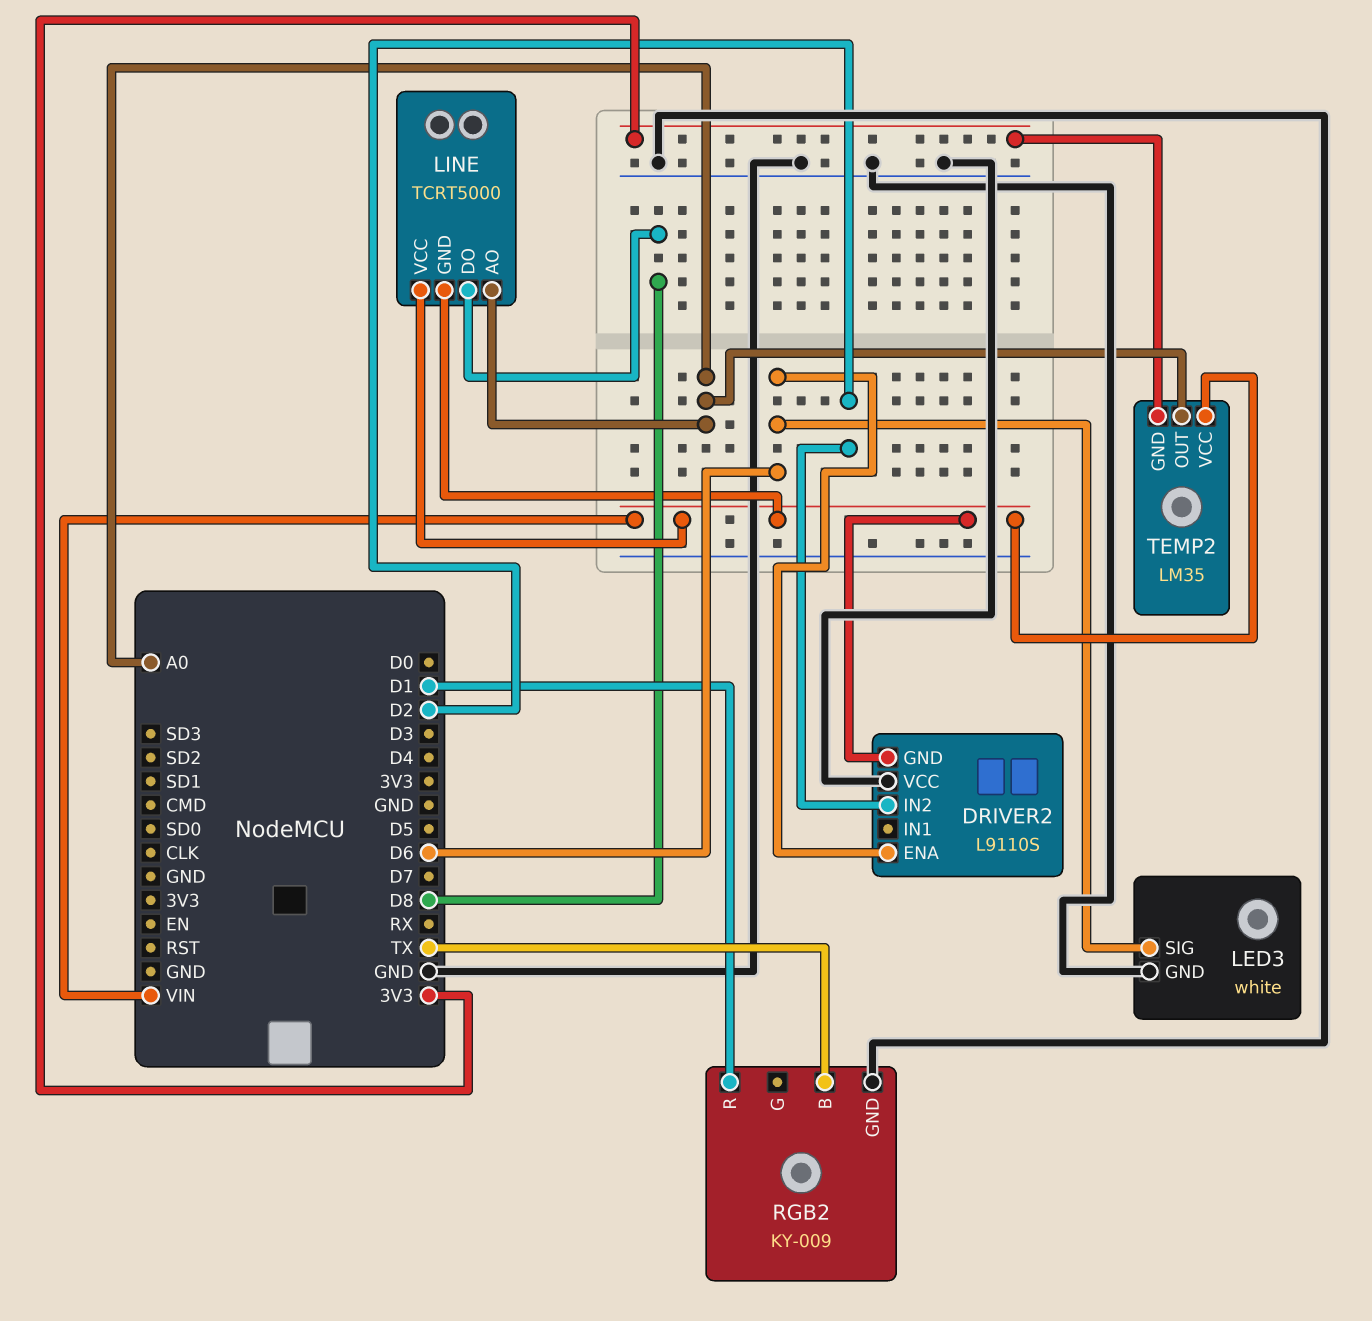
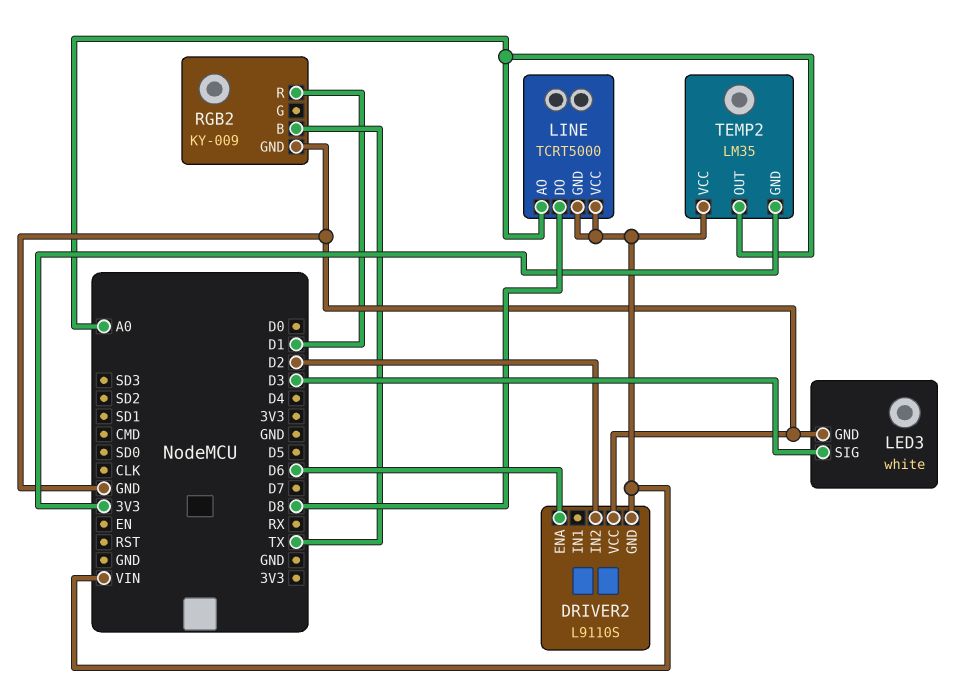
LED3 pin SIG: D6 -> D3

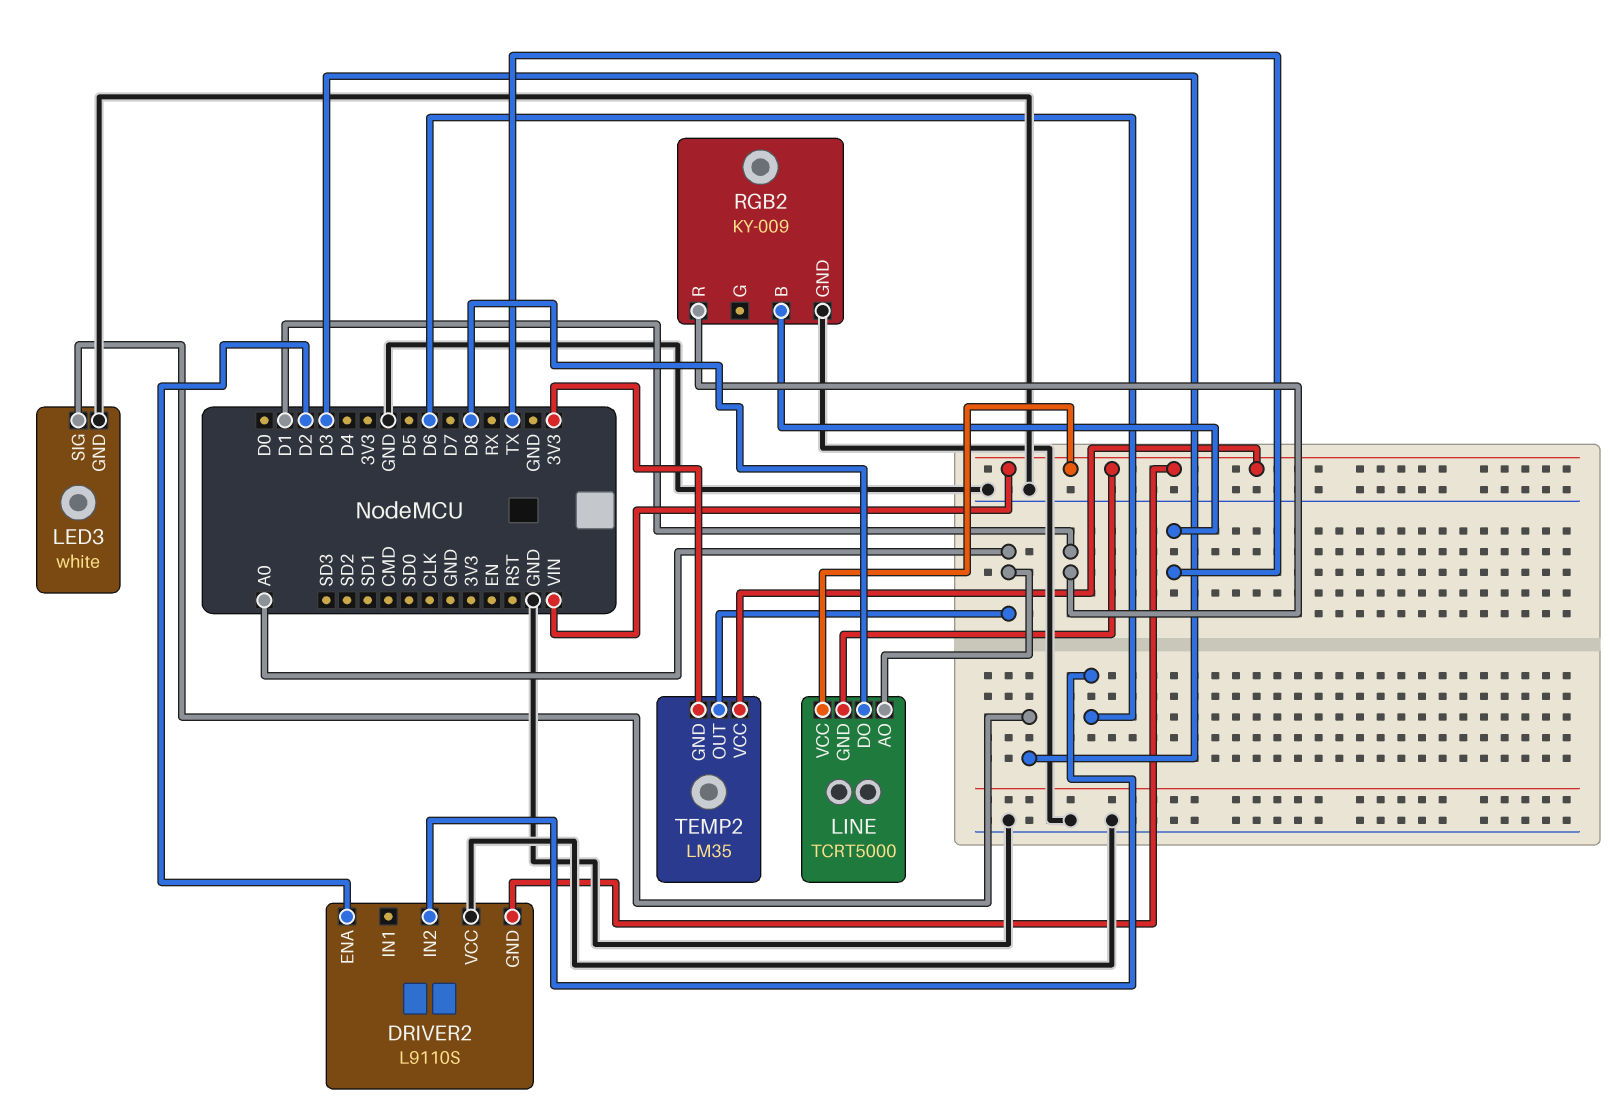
DRIVER2 pin ENA: D6 -> D2
DRIVER2 pin IN2: D2 -> D6

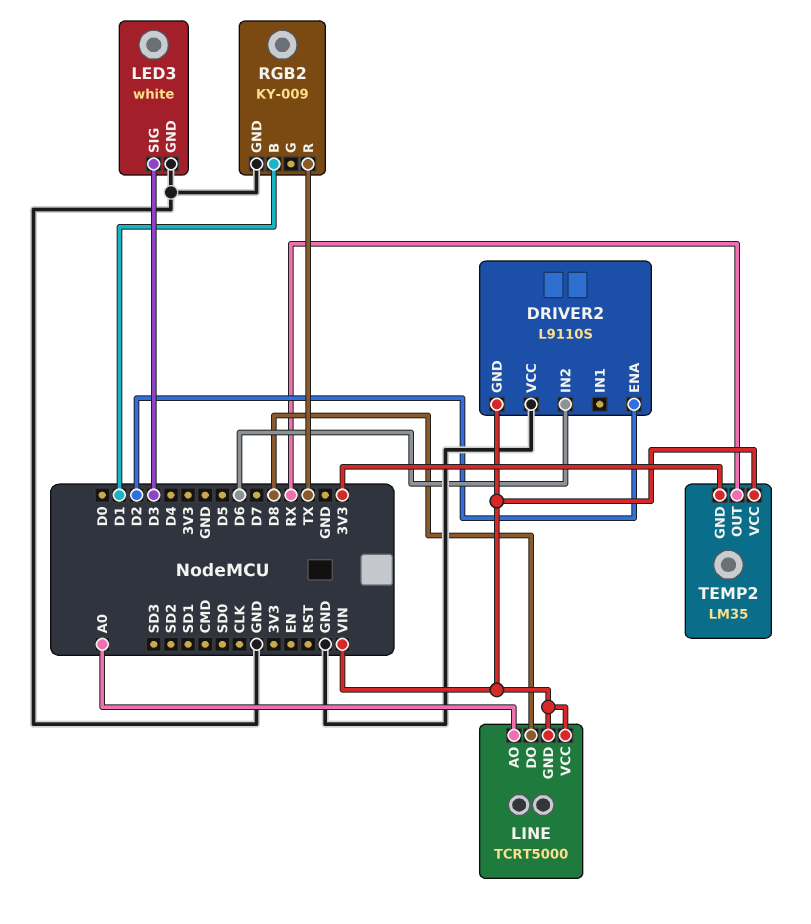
RGB2 pin B: TX -> D1
RGB2 pin R: D1 -> TX
TEMP2 pin OUT: A0 -> RX

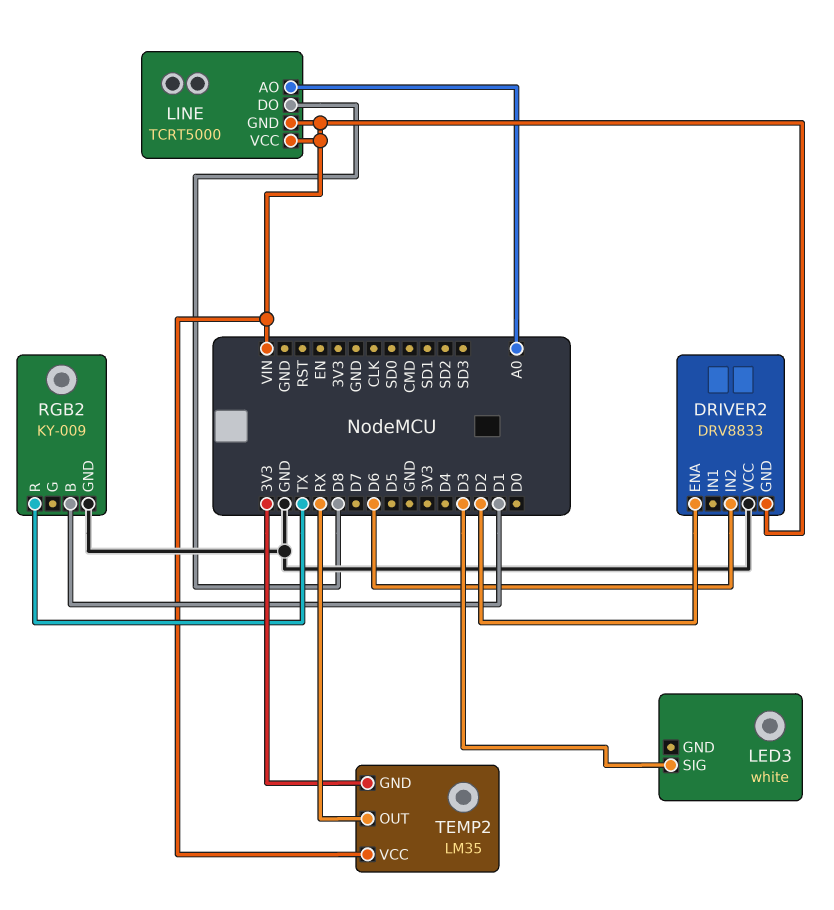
DRIVER2: L9110S -> DRV8833
LED3 pin GND: GND -> none

